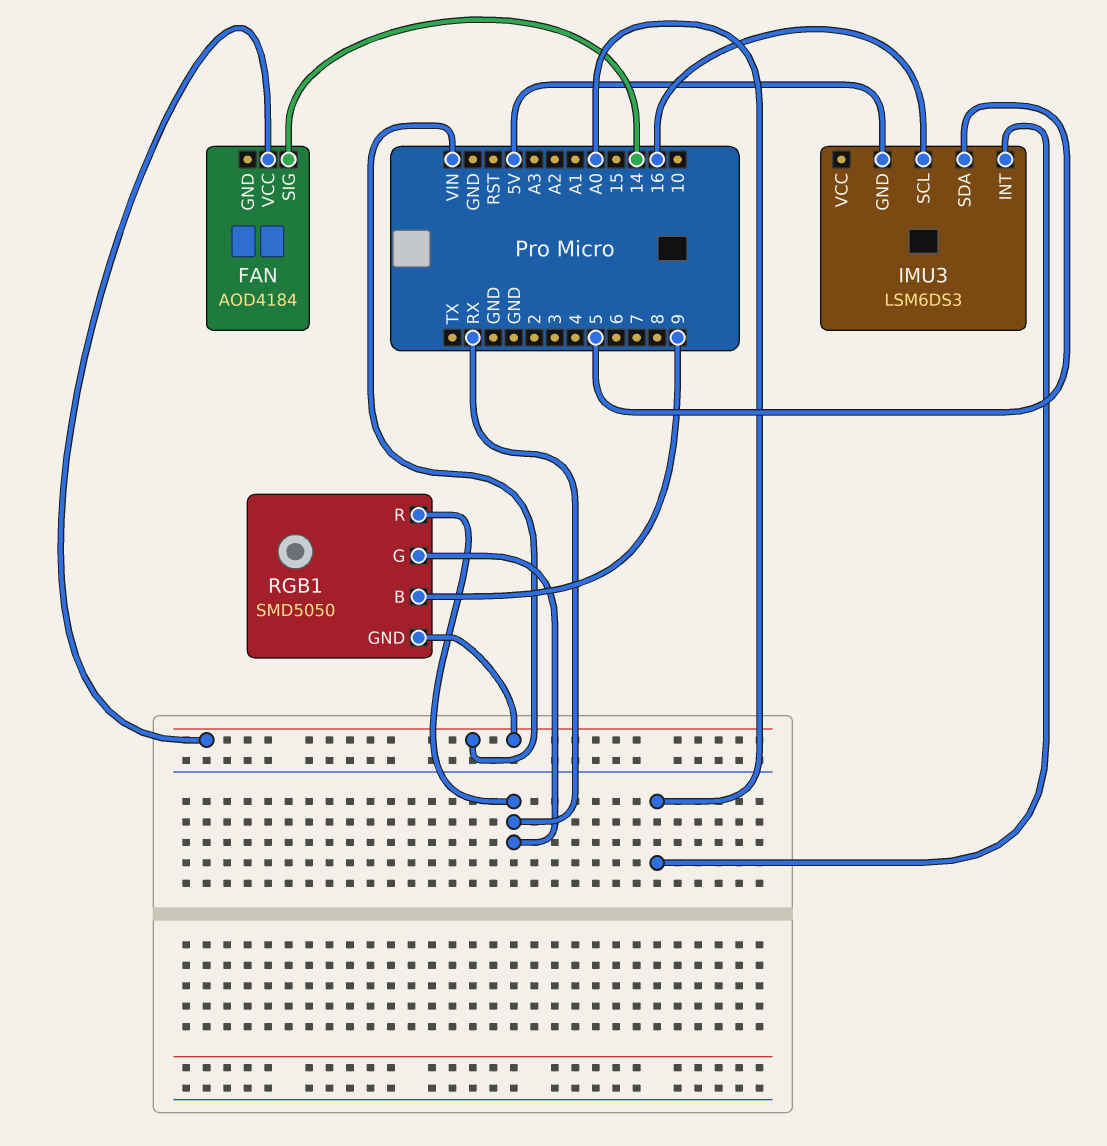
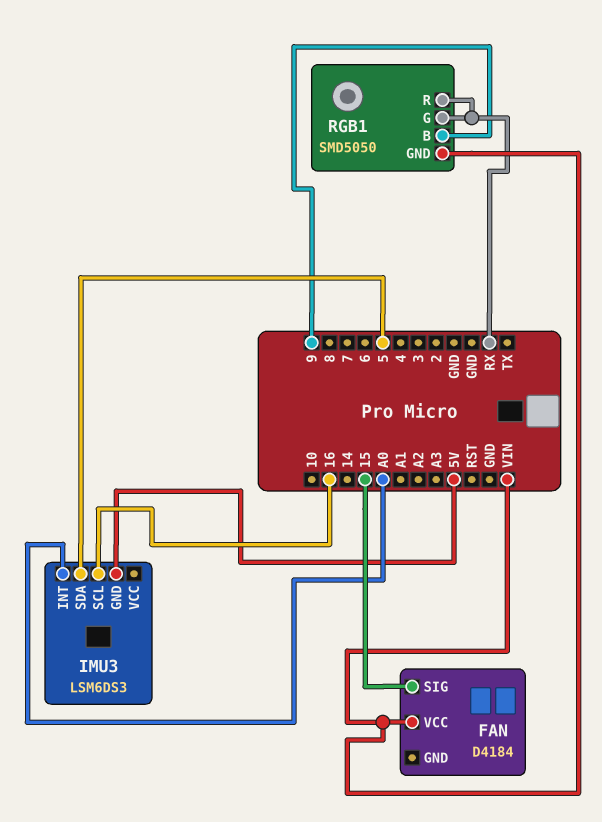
FAN: AOD4184 -> D4184
FAN pin SIG: 14 -> 15

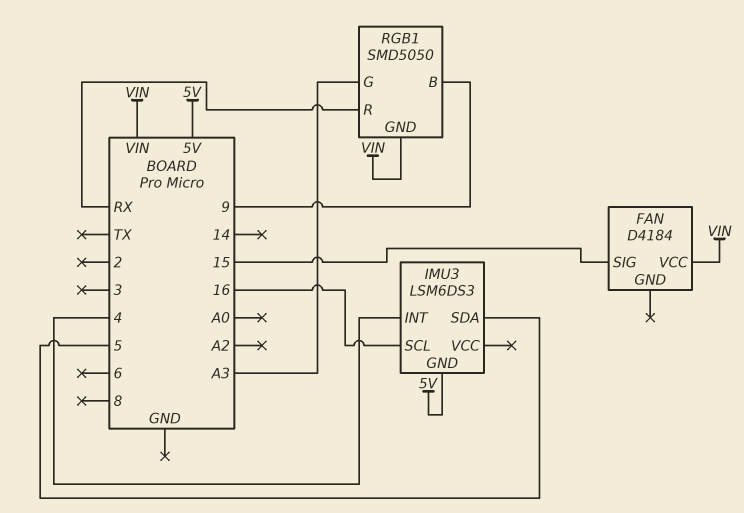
IMU3 pin INT: A0 -> 4
RGB1 pin G: RX -> A3

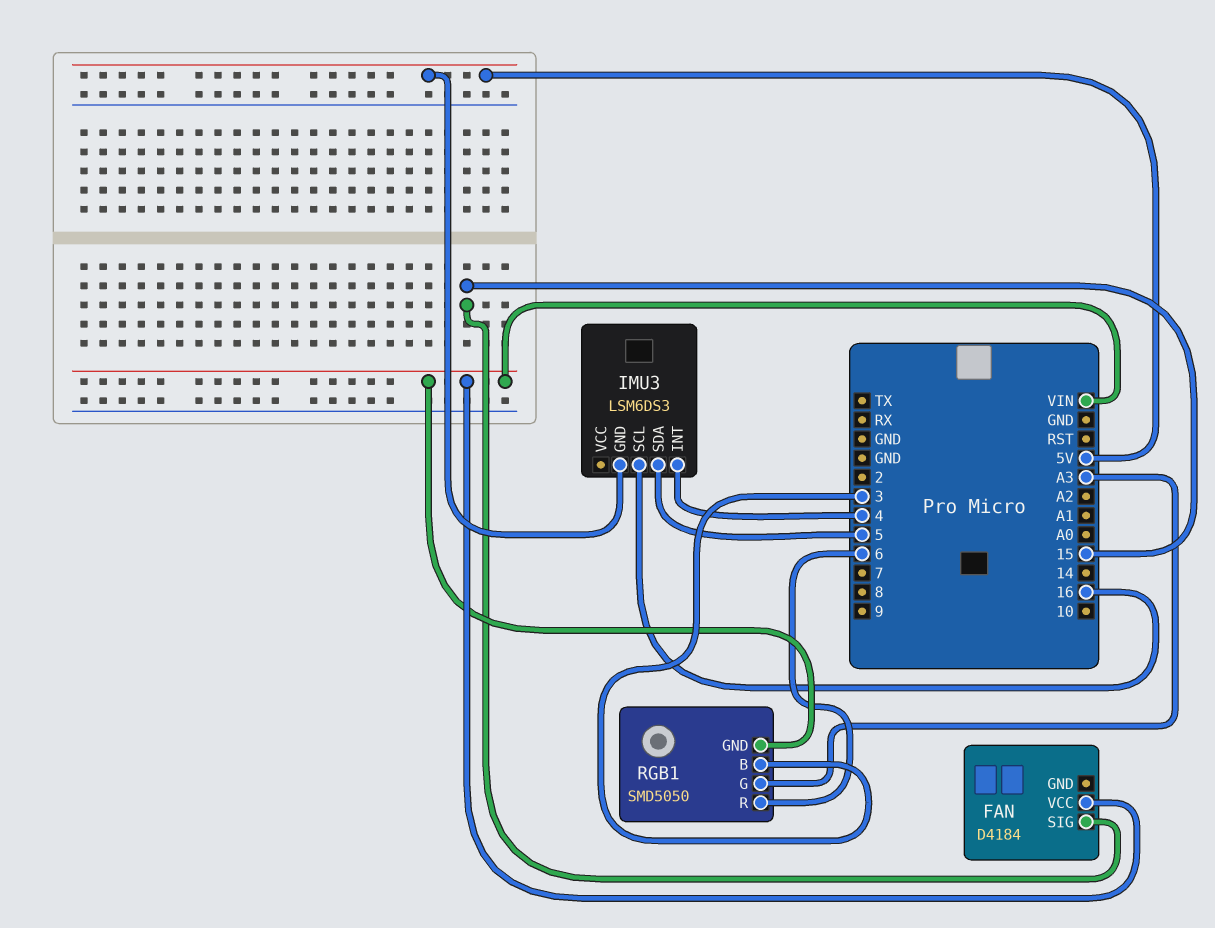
RGB1 pin B: 9 -> 3
RGB1 pin R: RX -> 6

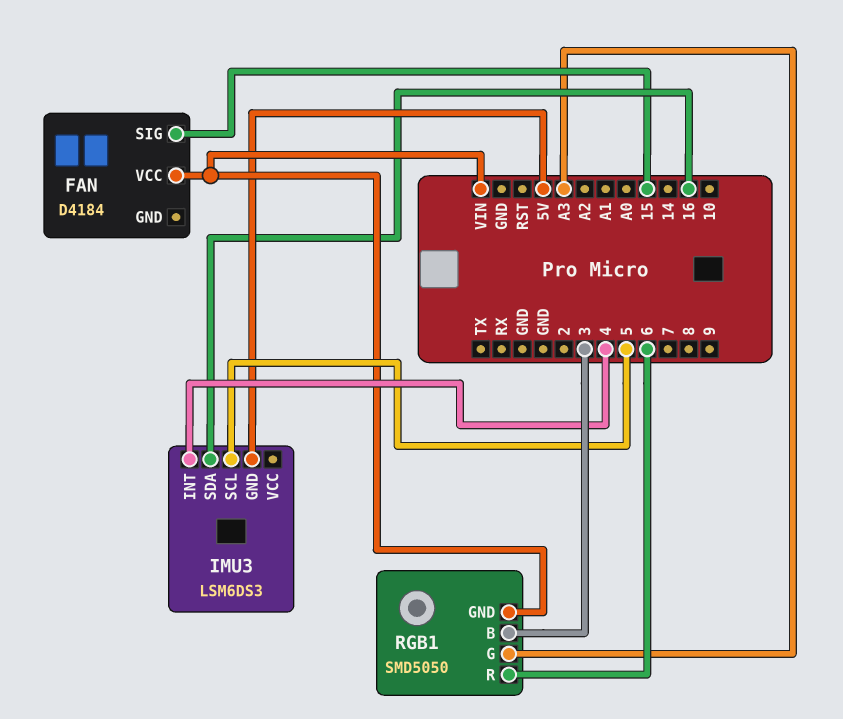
IMU3 pin SCL: 16 -> 5
IMU3 pin SDA: 5 -> 16

